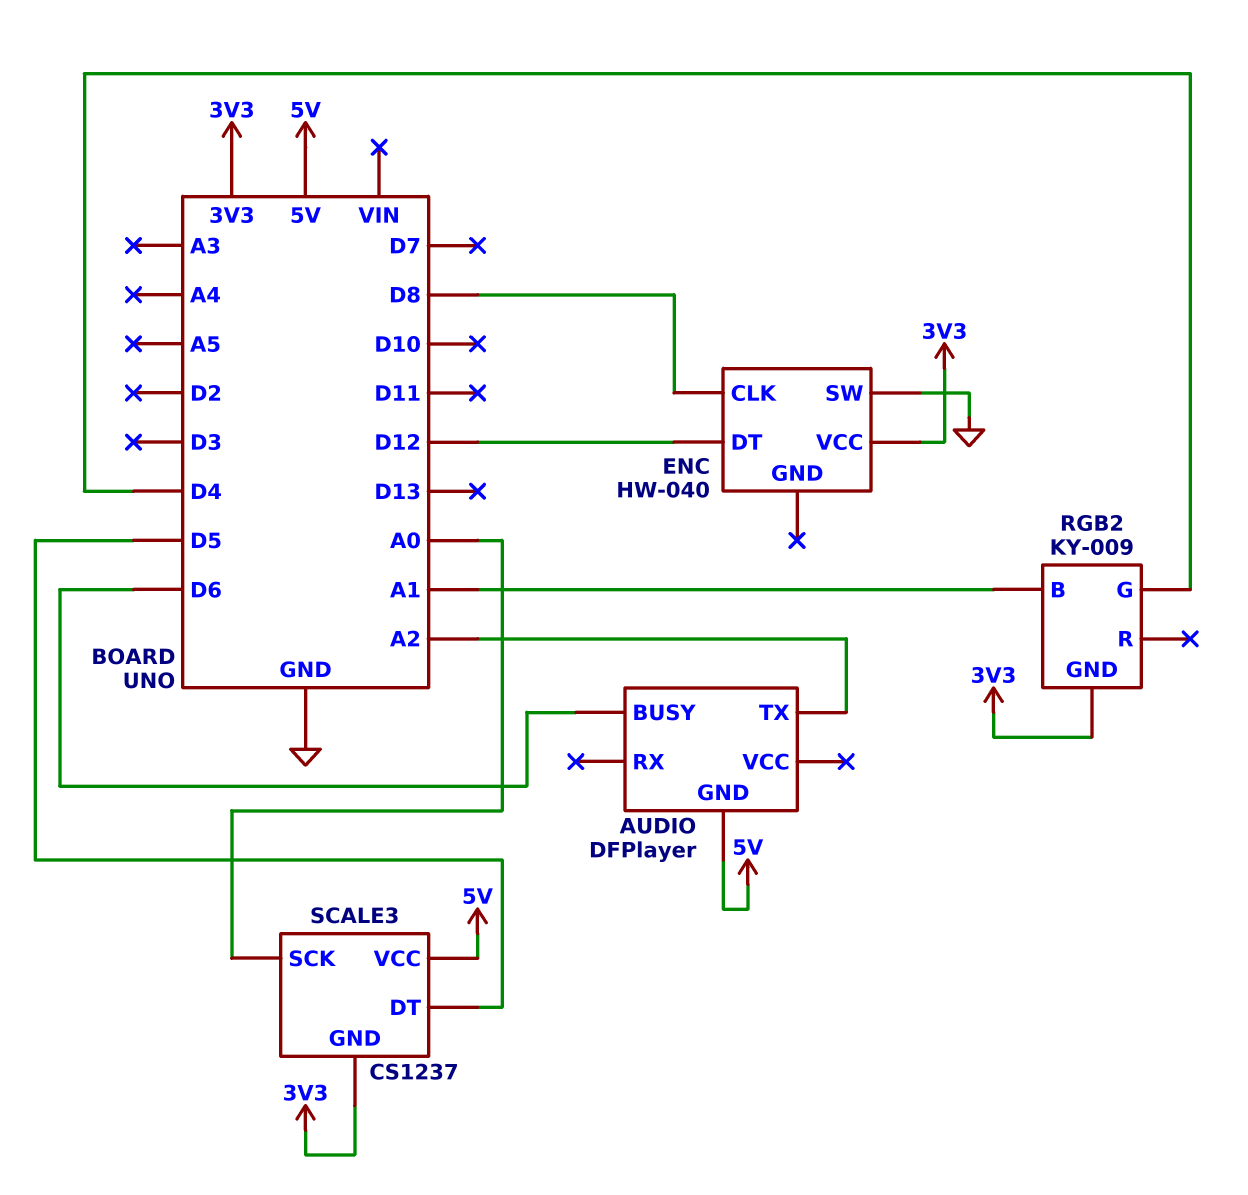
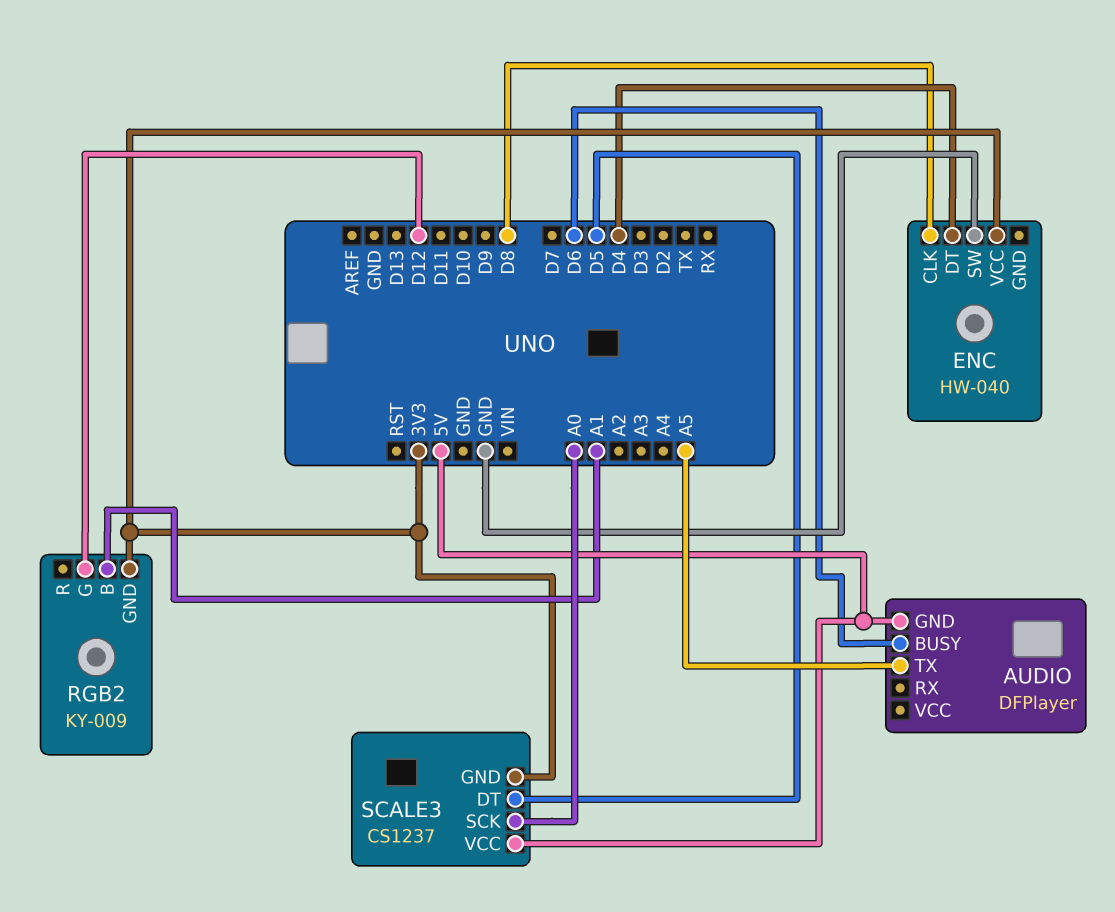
AUDIO pin TX: A2 -> A5
ENC pin DT: D12 -> D4
RGB2 pin G: D4 -> D12

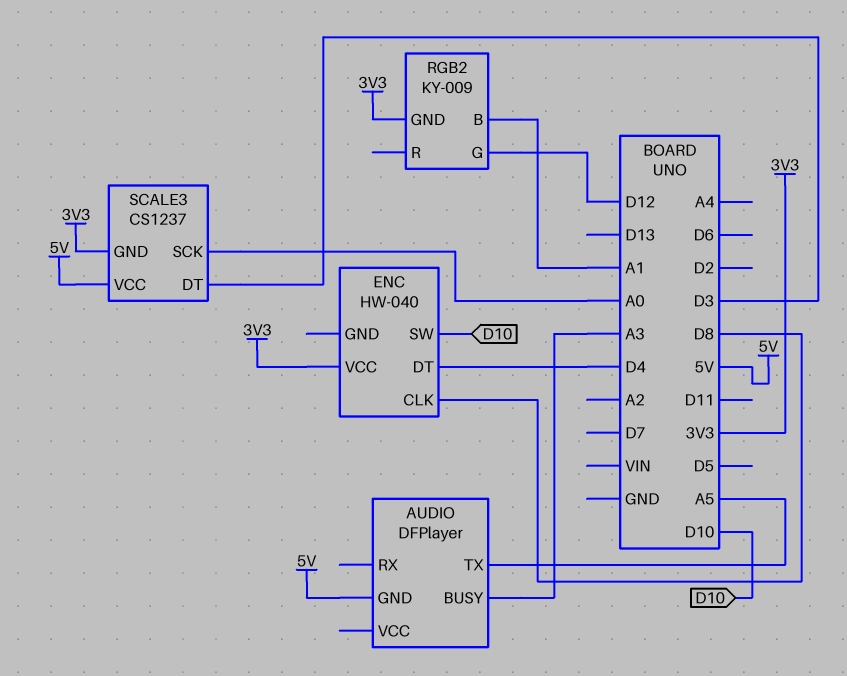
AUDIO pin BUSY: D6 -> A3
ENC pin SW: GND -> D10
SCALE3 pin DT: D5 -> D3

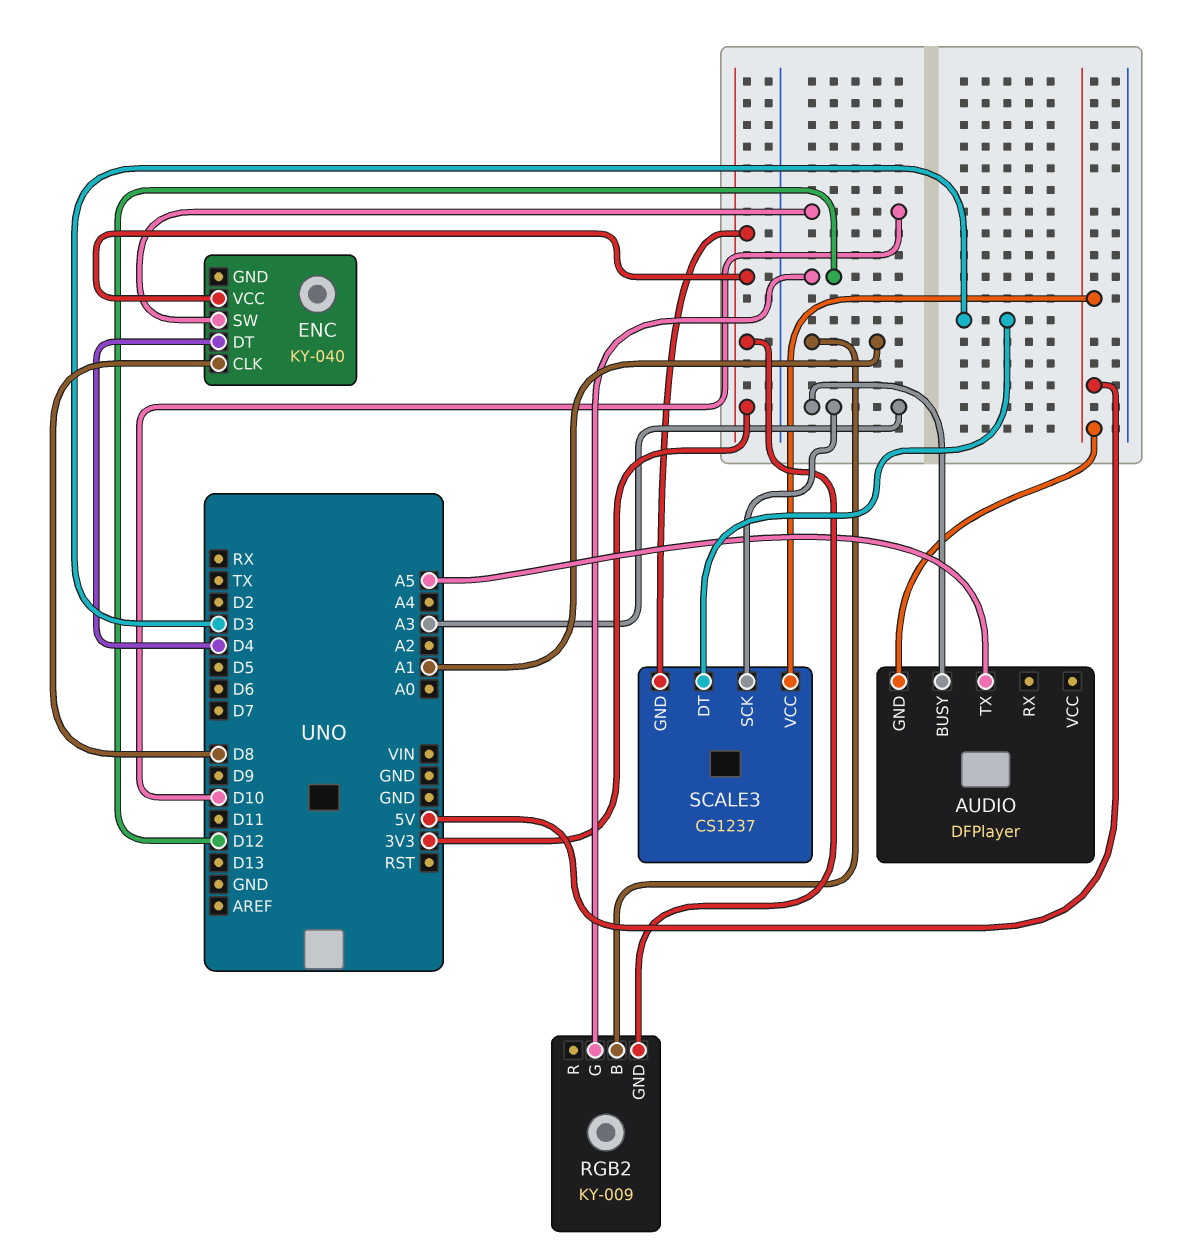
ENC: HW-040 -> KY-040
SCALE3 pin SCK: A0 -> A3

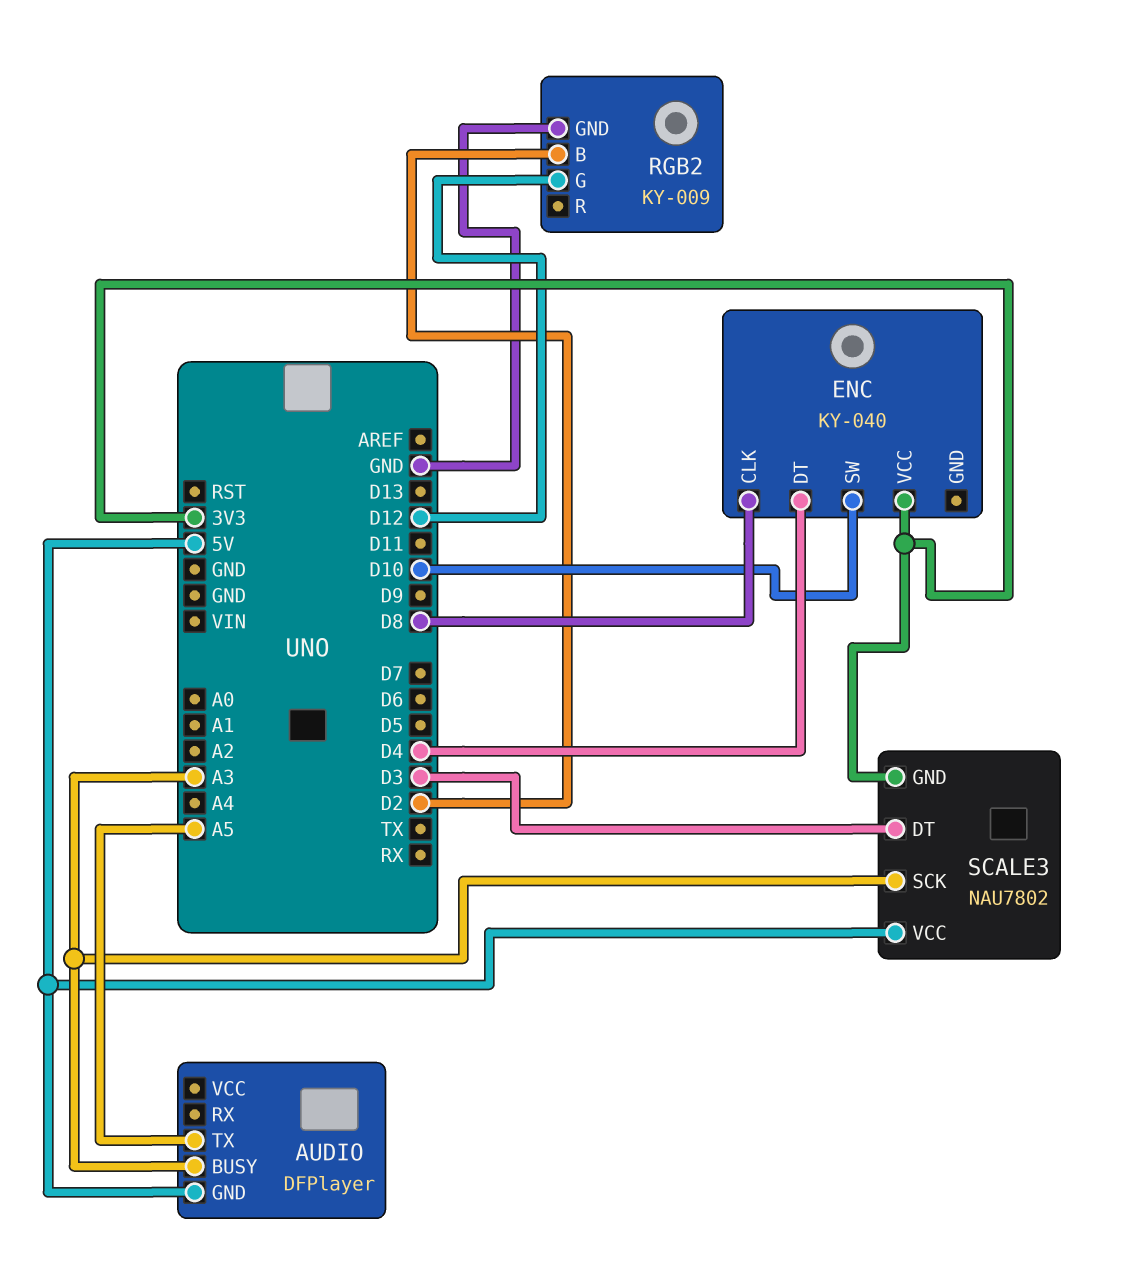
RGB2 pin B: A1 -> D2
RGB2 pin GND: 3V3 -> GND
SCALE3: CS1237 -> NAU7802

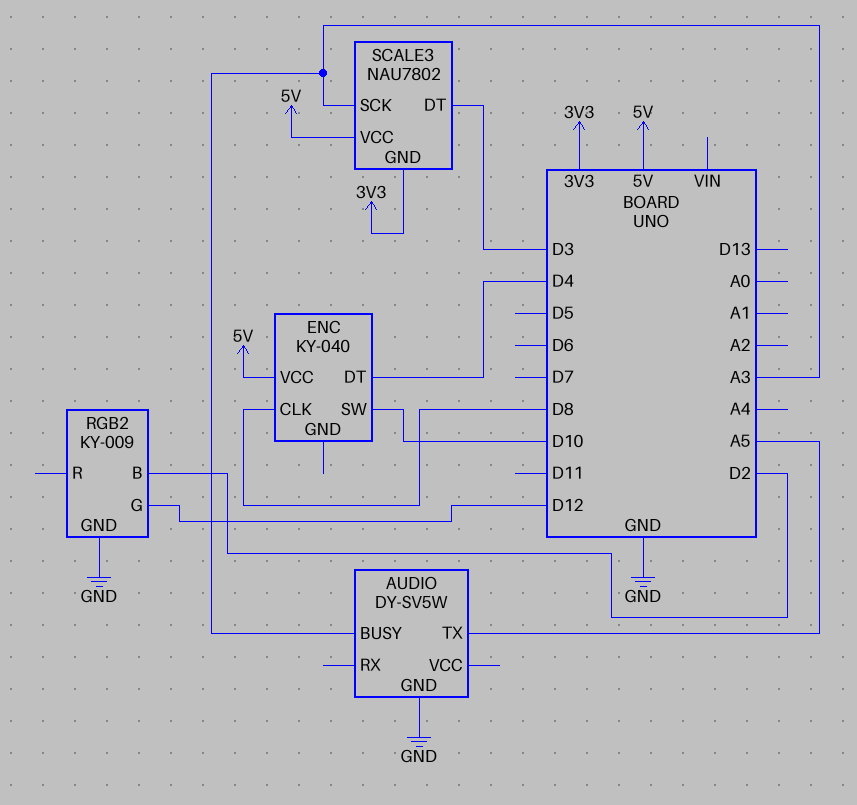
AUDIO: DFPlayer -> DY-SV5W
AUDIO pin GND: 5V -> GND
ENC pin VCC: 3V3 -> 5V

